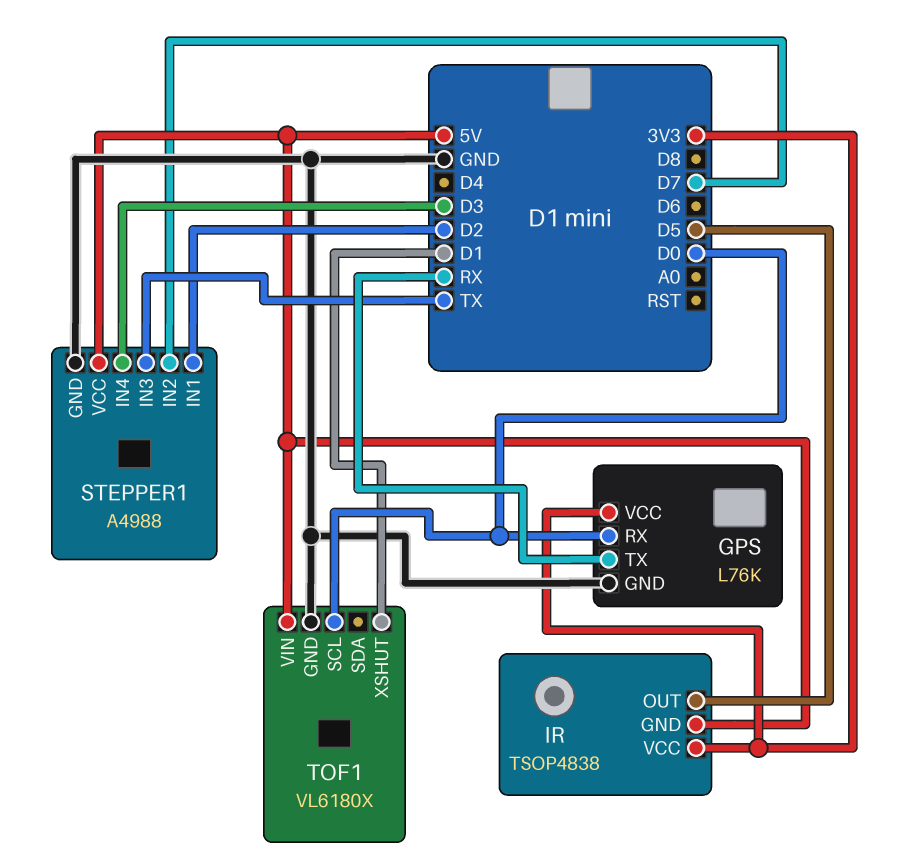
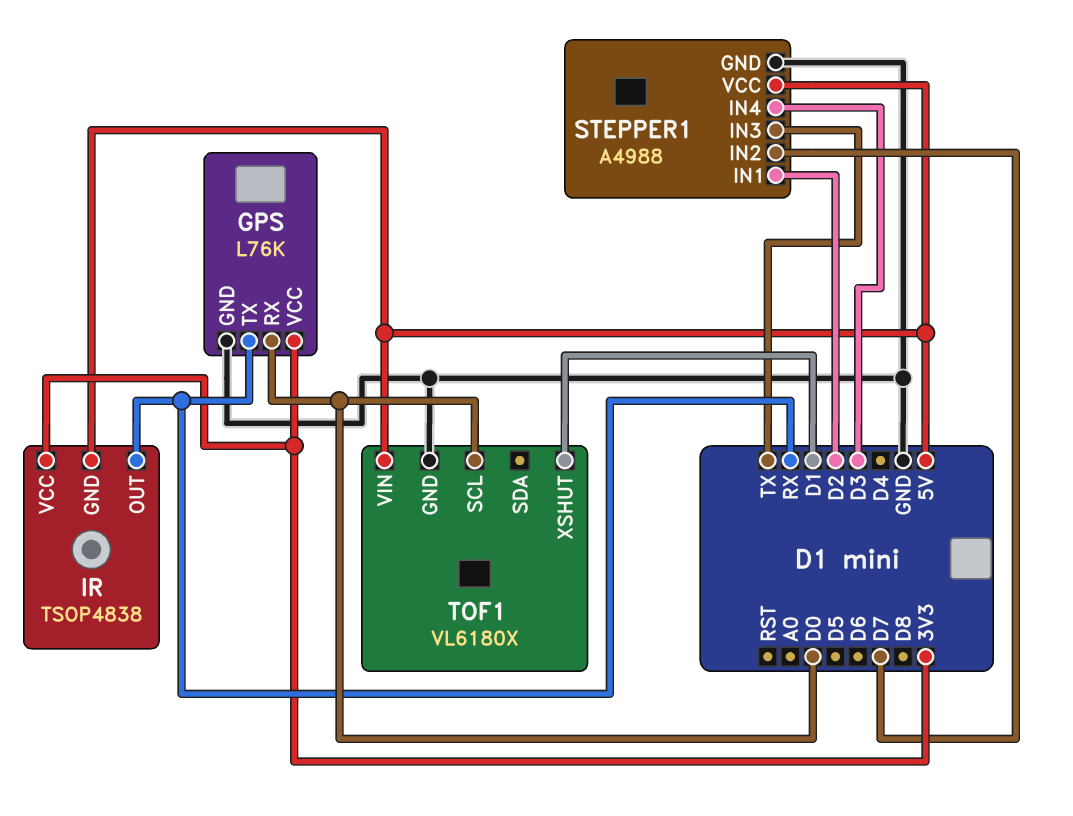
IR pin OUT: D5 -> RX

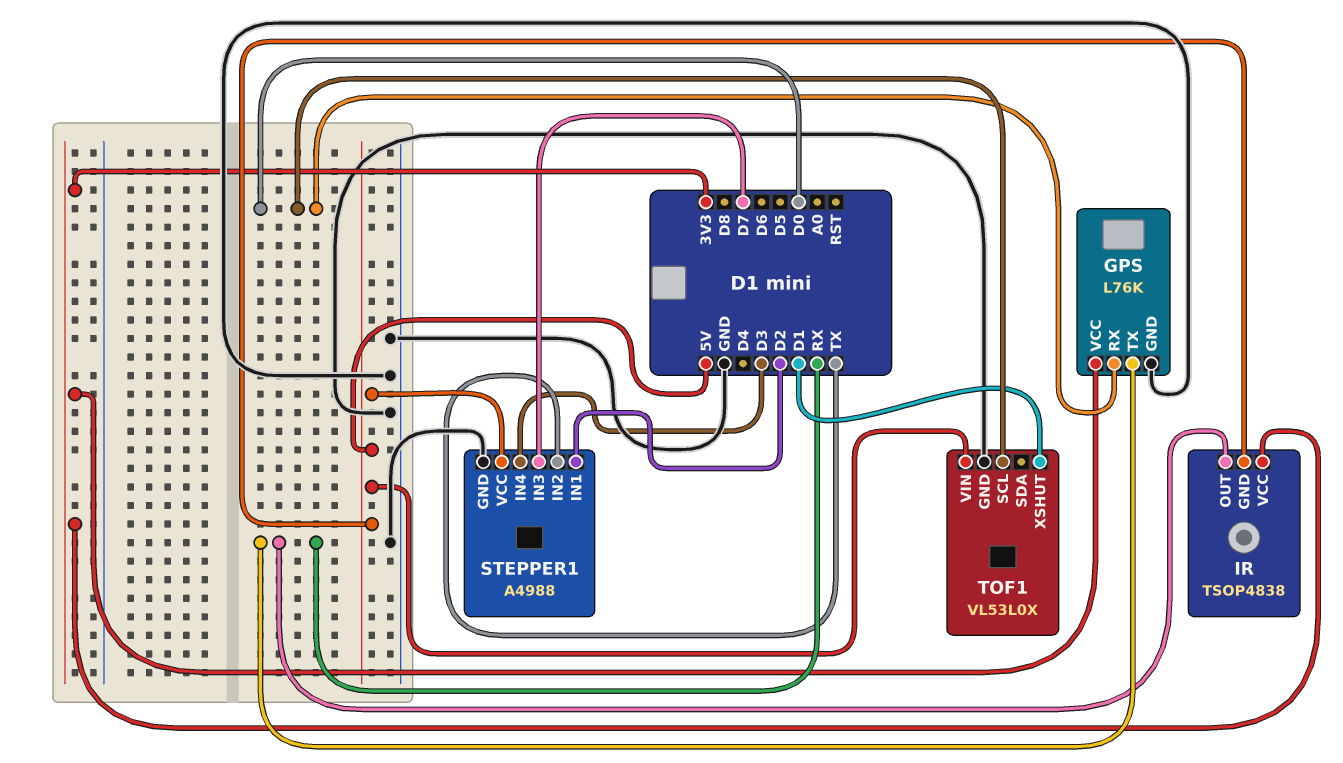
STEPPER1 pin IN2: D7 -> TX
STEPPER1 pin IN3: TX -> D7
TOF1: VL6180X -> VL53L0X

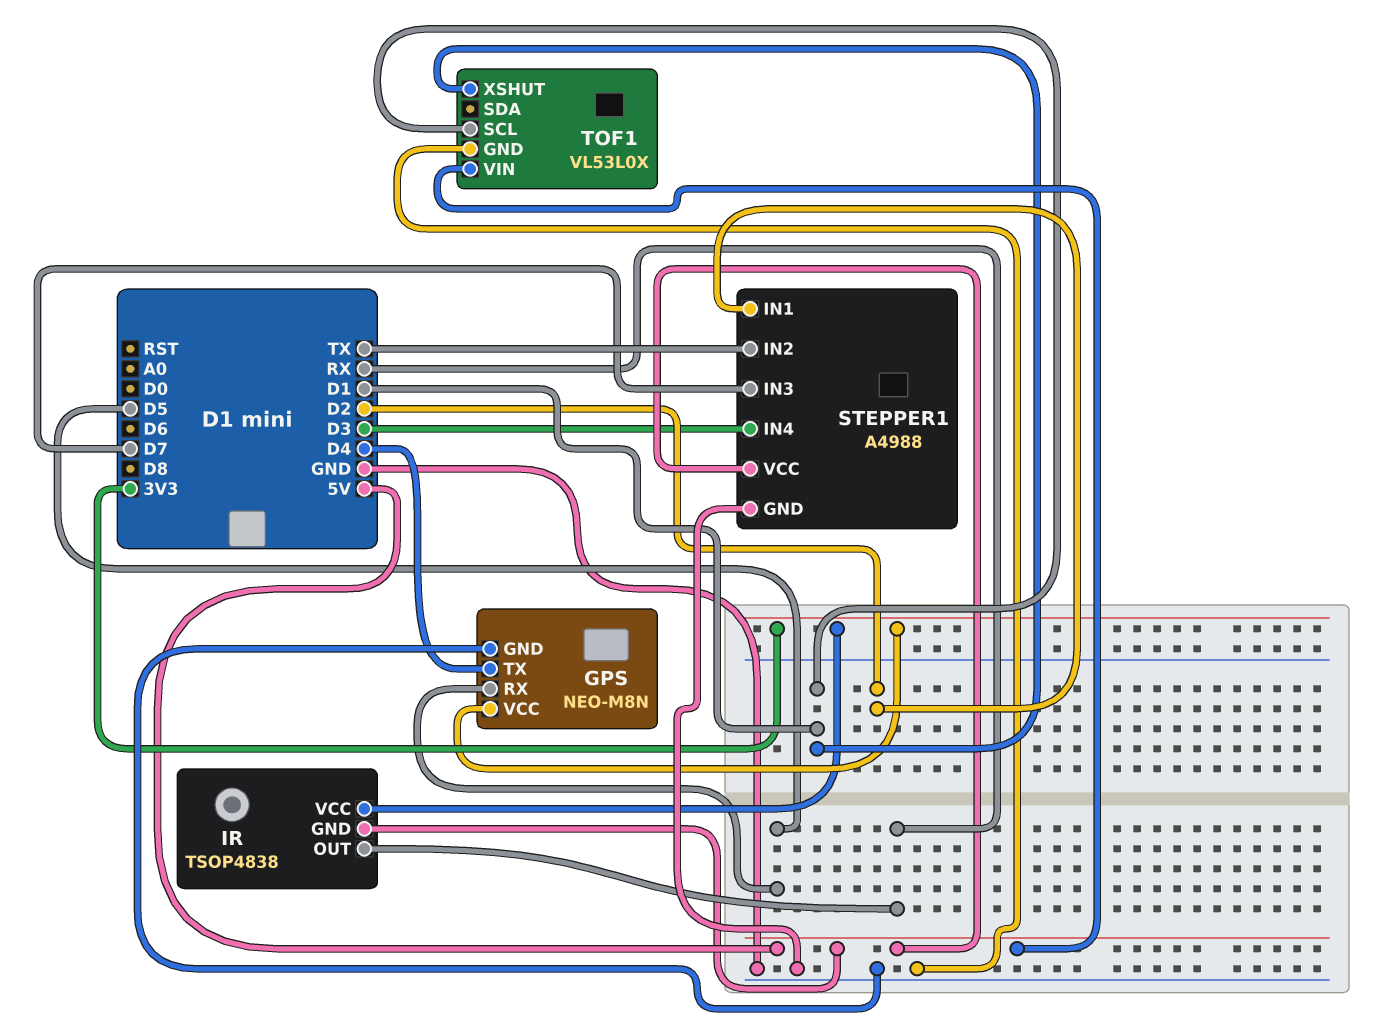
GPS: L76K -> NEO-M8N
GPS pin RX: D0 -> D5
GPS pin TX: RX -> D4
TOF1 pin SCL: D0 -> D1

